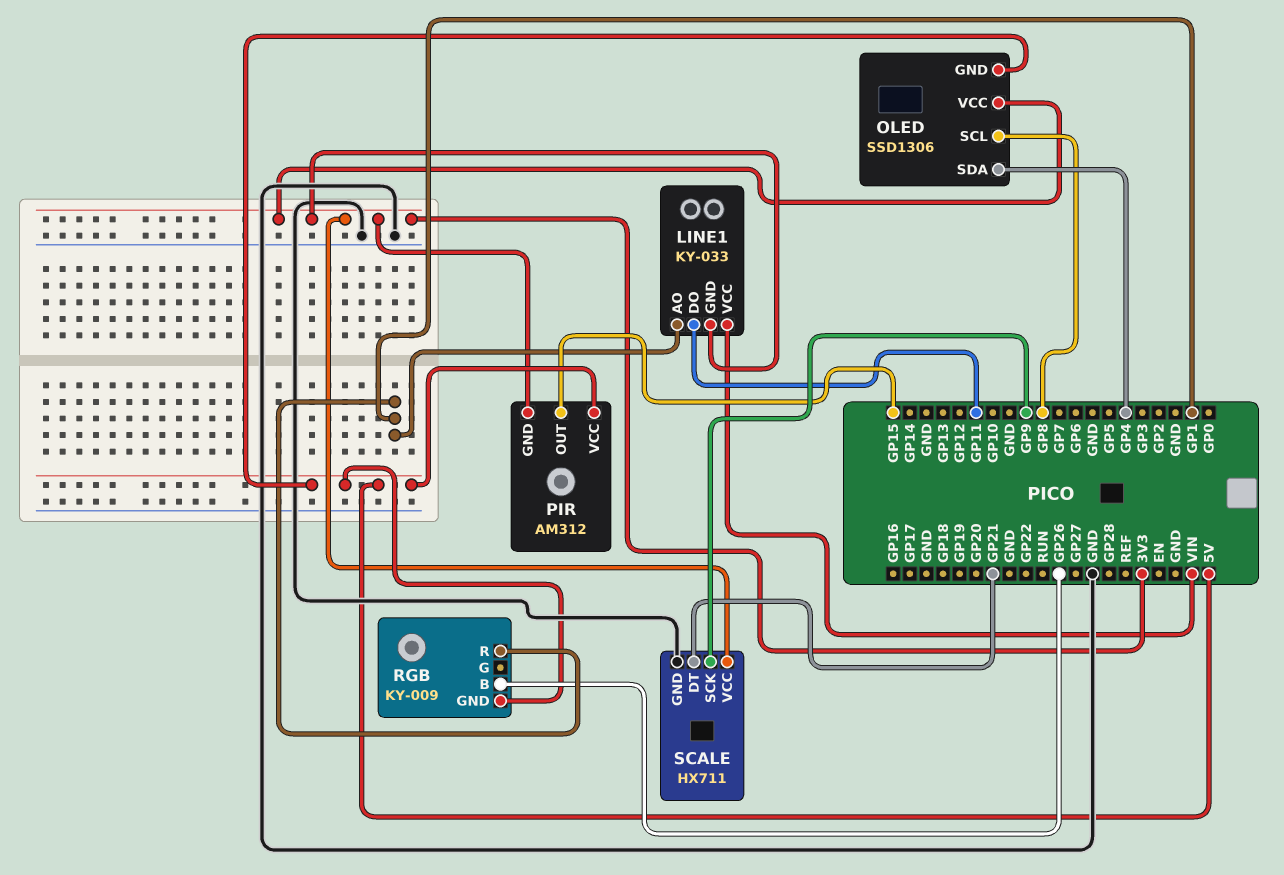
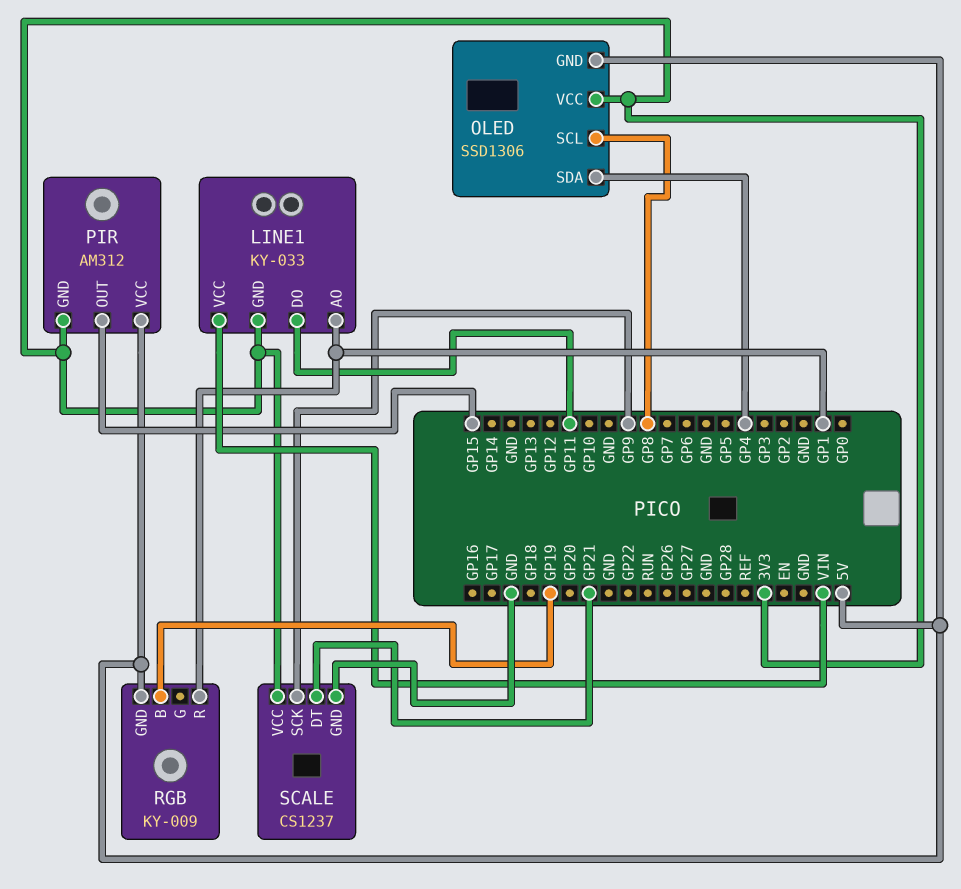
RGB pin B: GP26 -> GP19
SCALE: HX711 -> CS1237

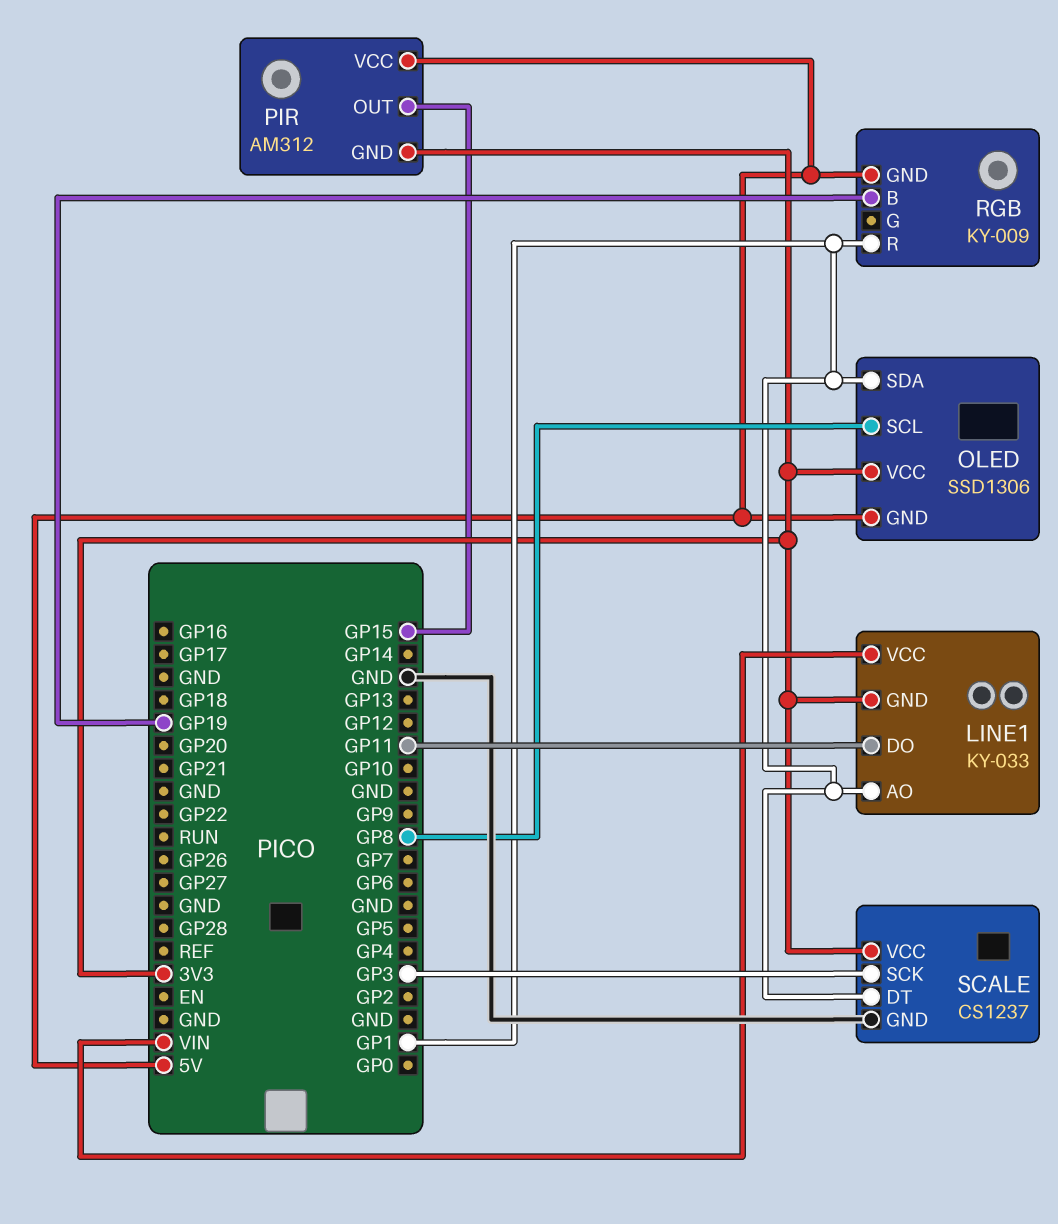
OLED pin SDA: GP4 -> GP1
SCALE pin DT: GP21 -> GP1
SCALE pin SCK: GP9 -> GP3

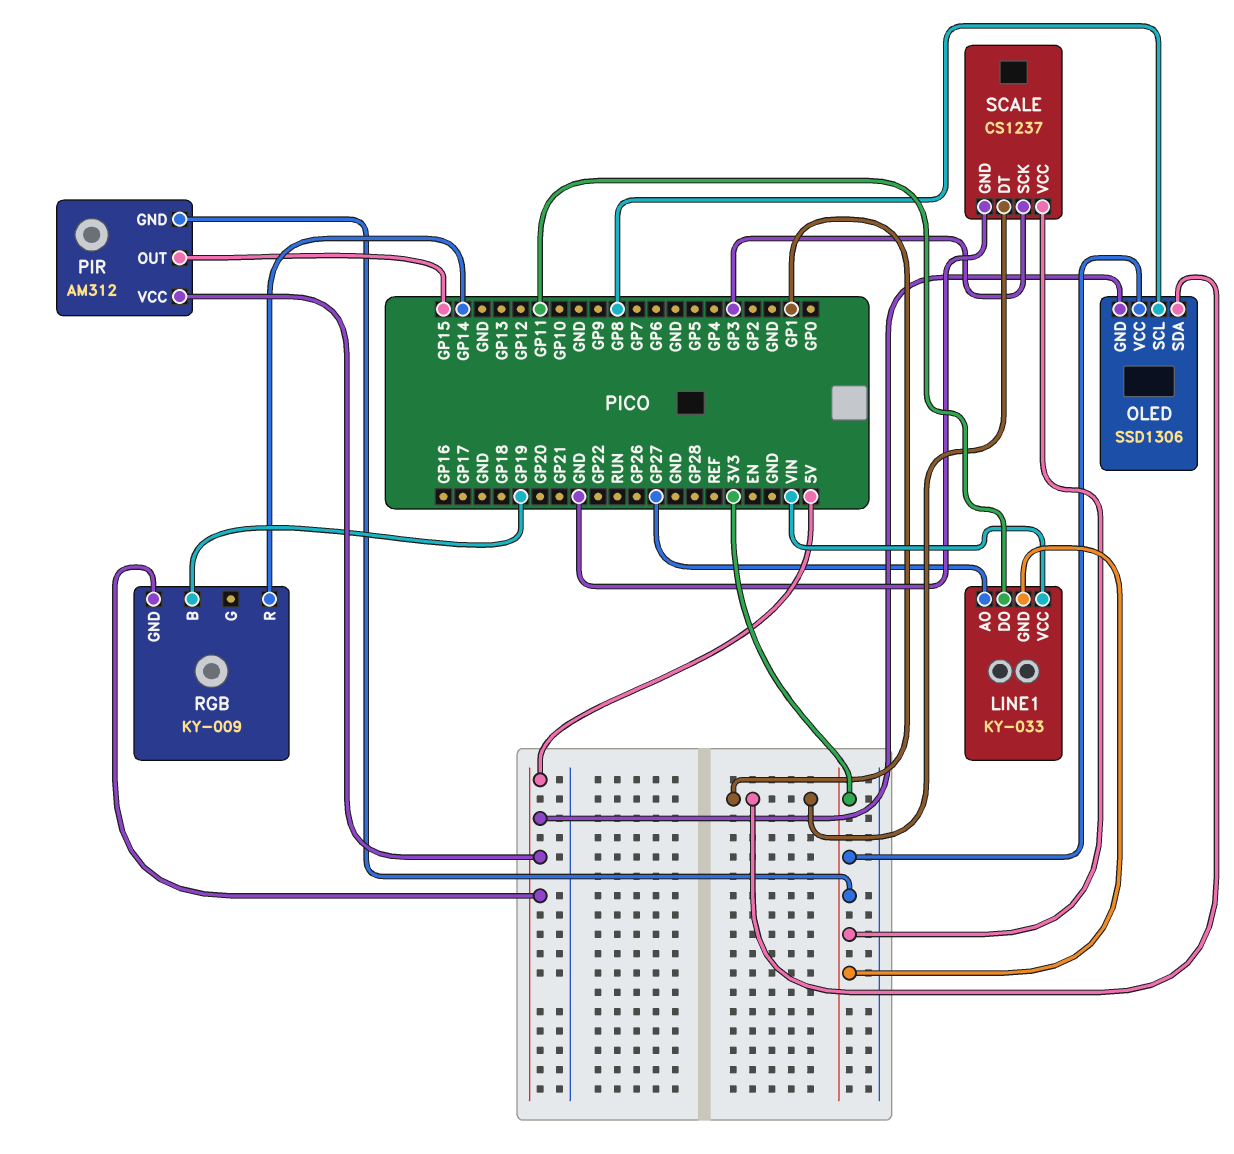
LINE1 pin AO: GP1 -> GP27
RGB pin R: GP1 -> GP14

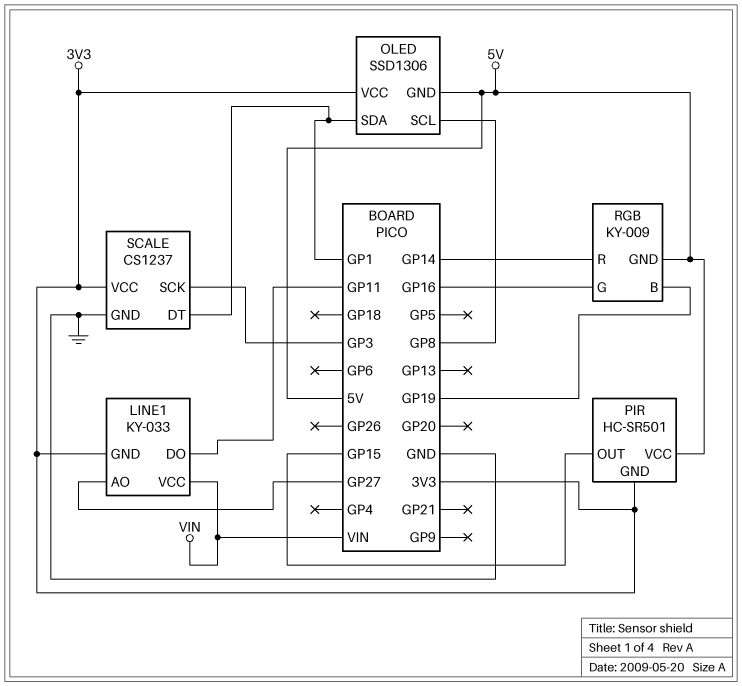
PIR: AM312 -> HC-SR501
RGB pin G: none -> GP16

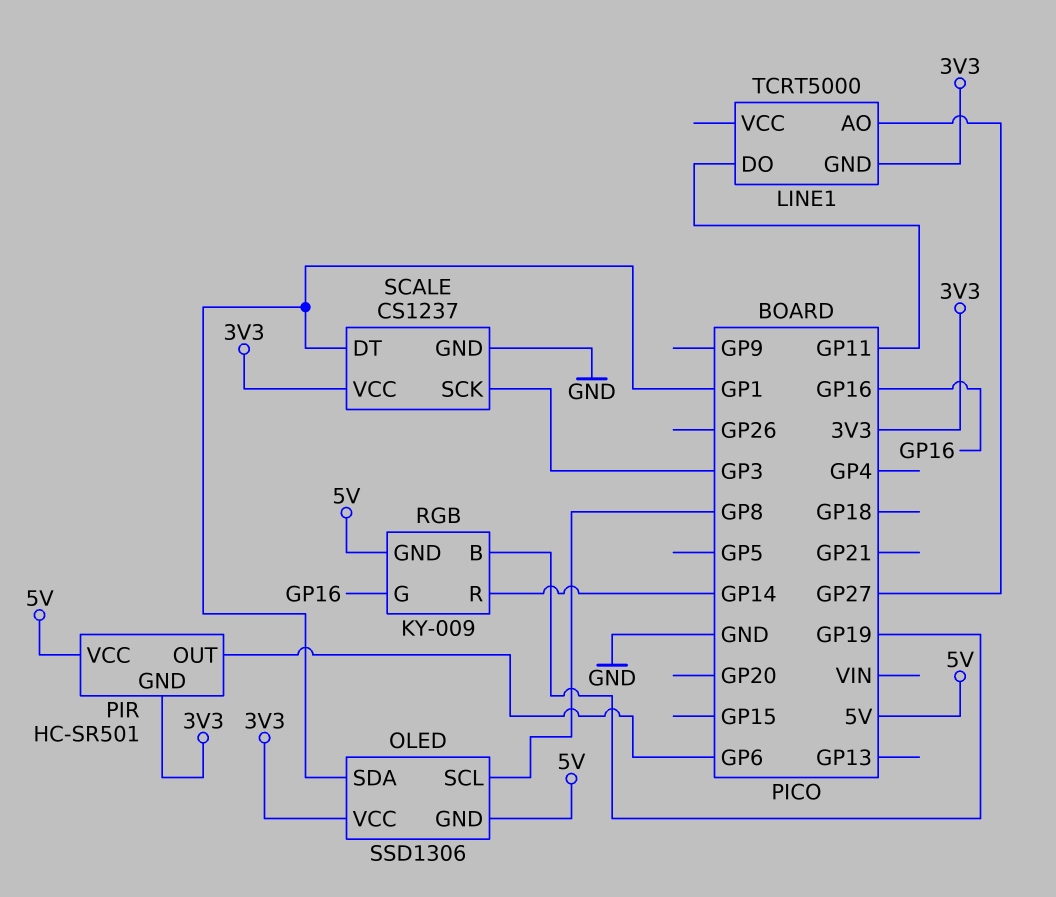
LINE1: KY-033 -> TCRT5000
LINE1 pin VCC: VIN -> none
PIR pin OUT: GP15 -> GP6

